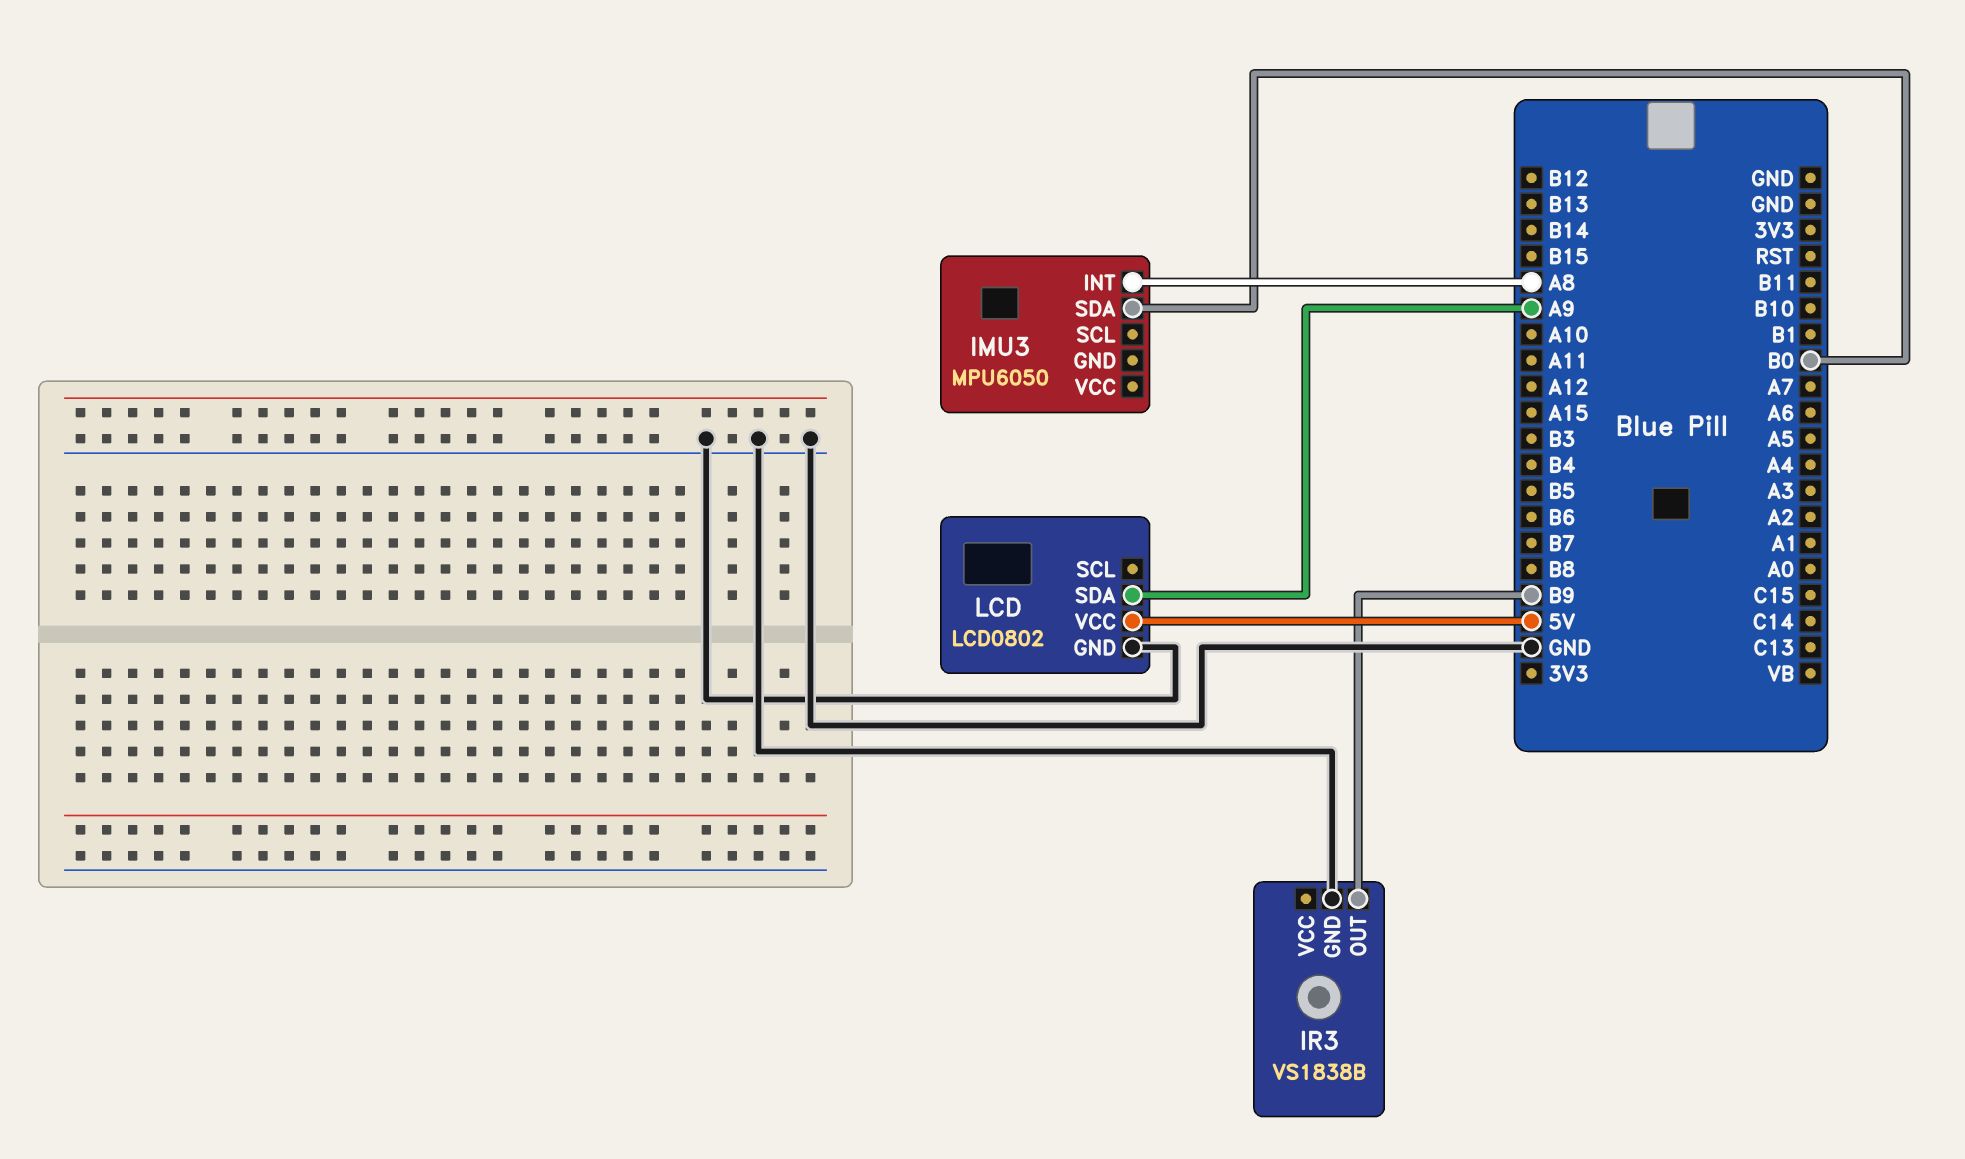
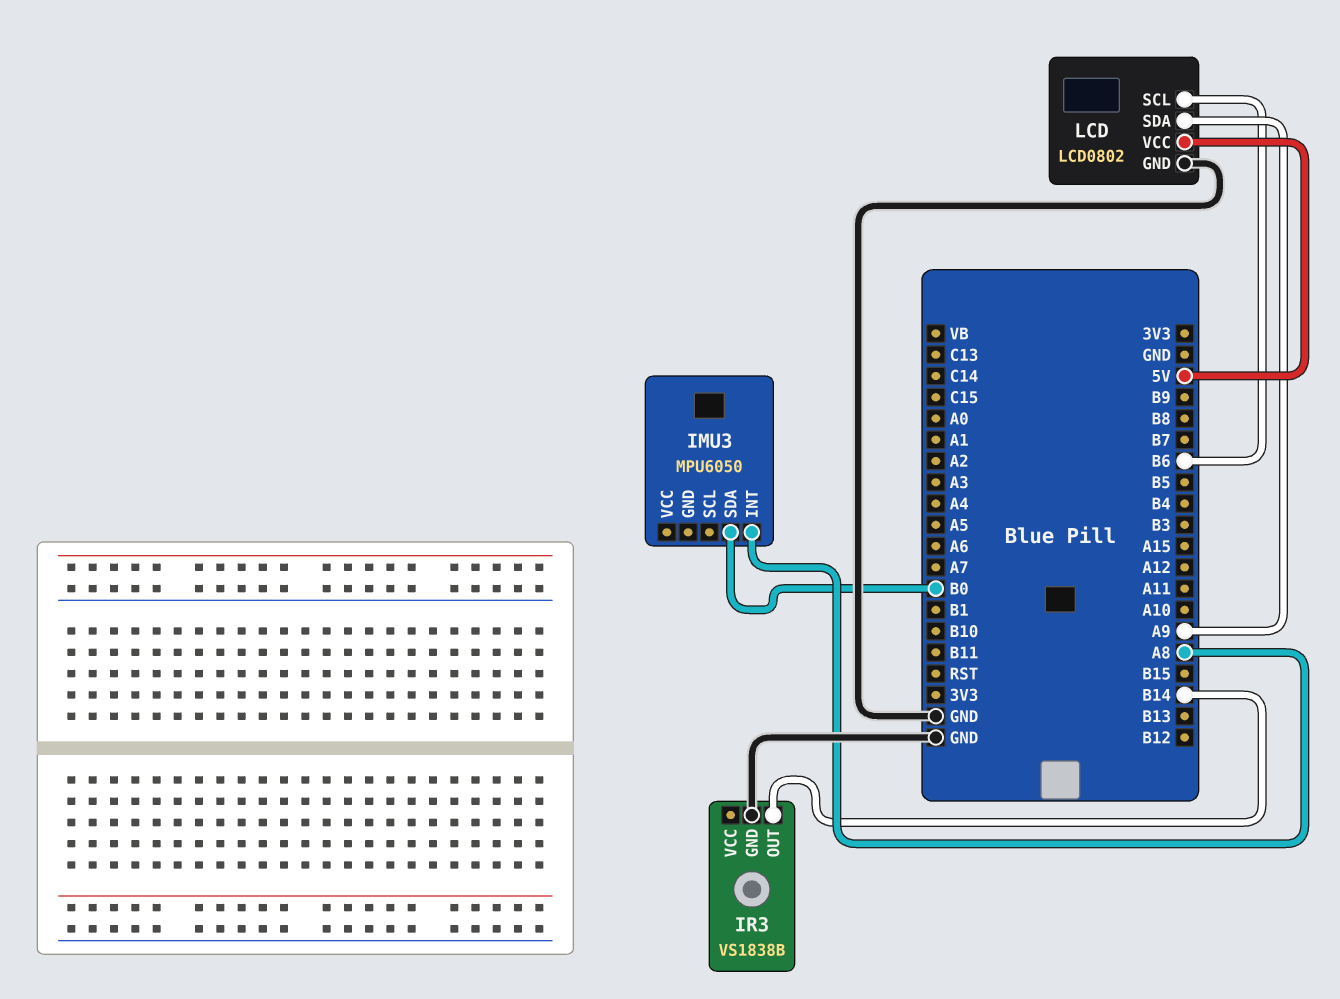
IR3 pin OUT: B9 -> B14
LCD pin SCL: none -> B6

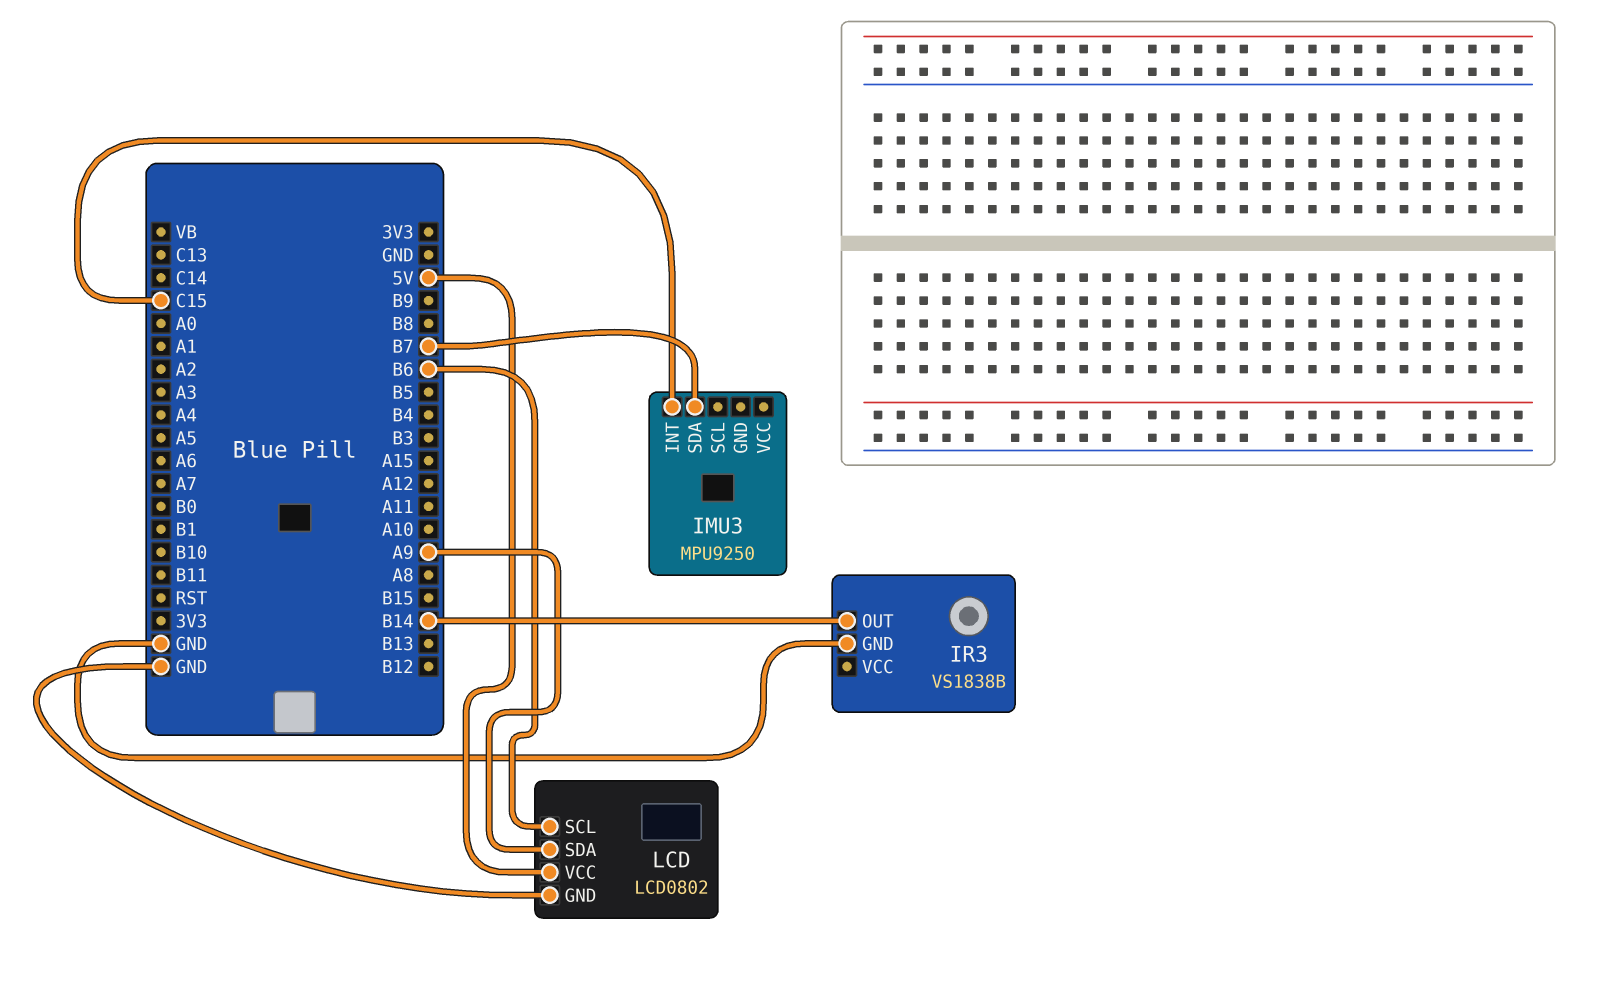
IMU3: MPU6050 -> MPU9250
IMU3 pin INT: A8 -> C15
IMU3 pin SDA: B0 -> B7

